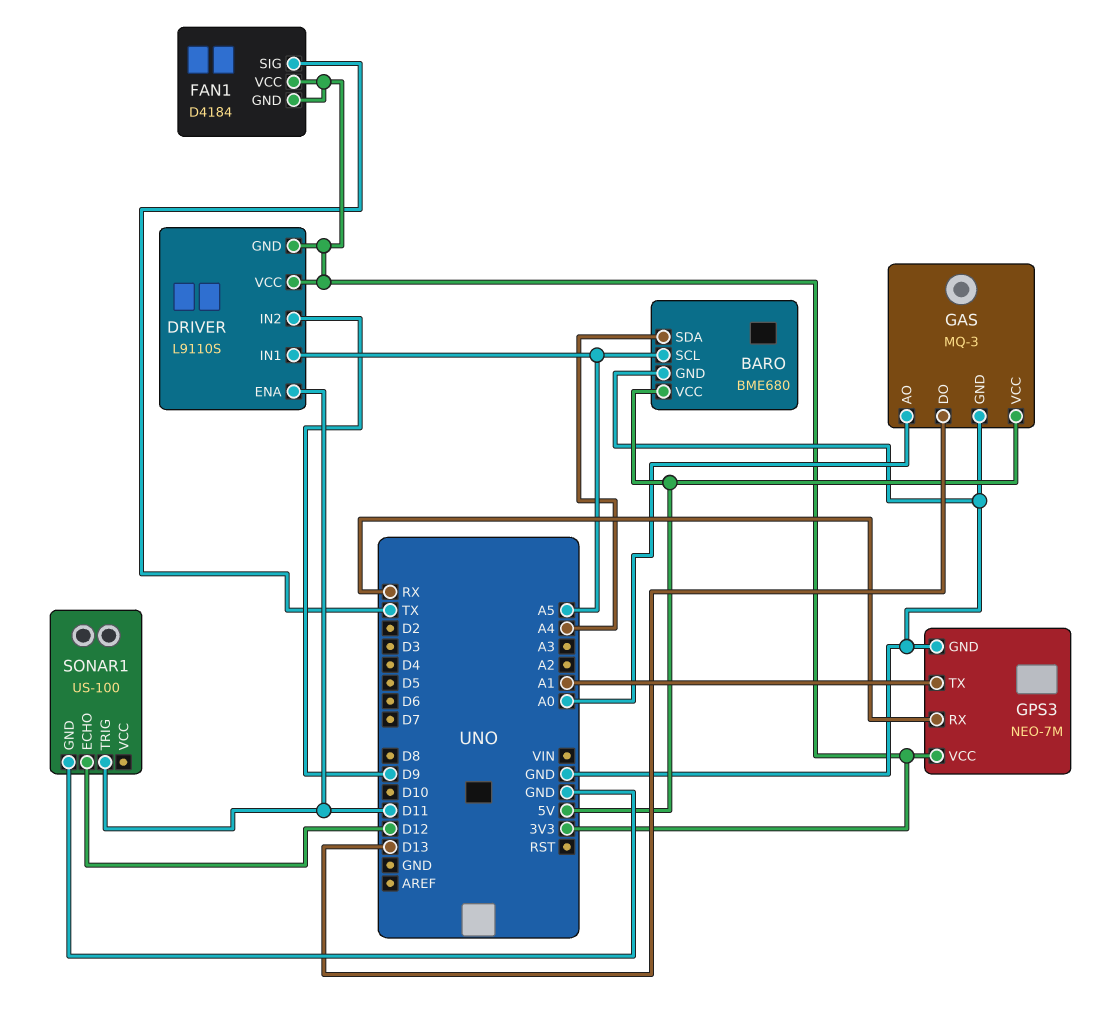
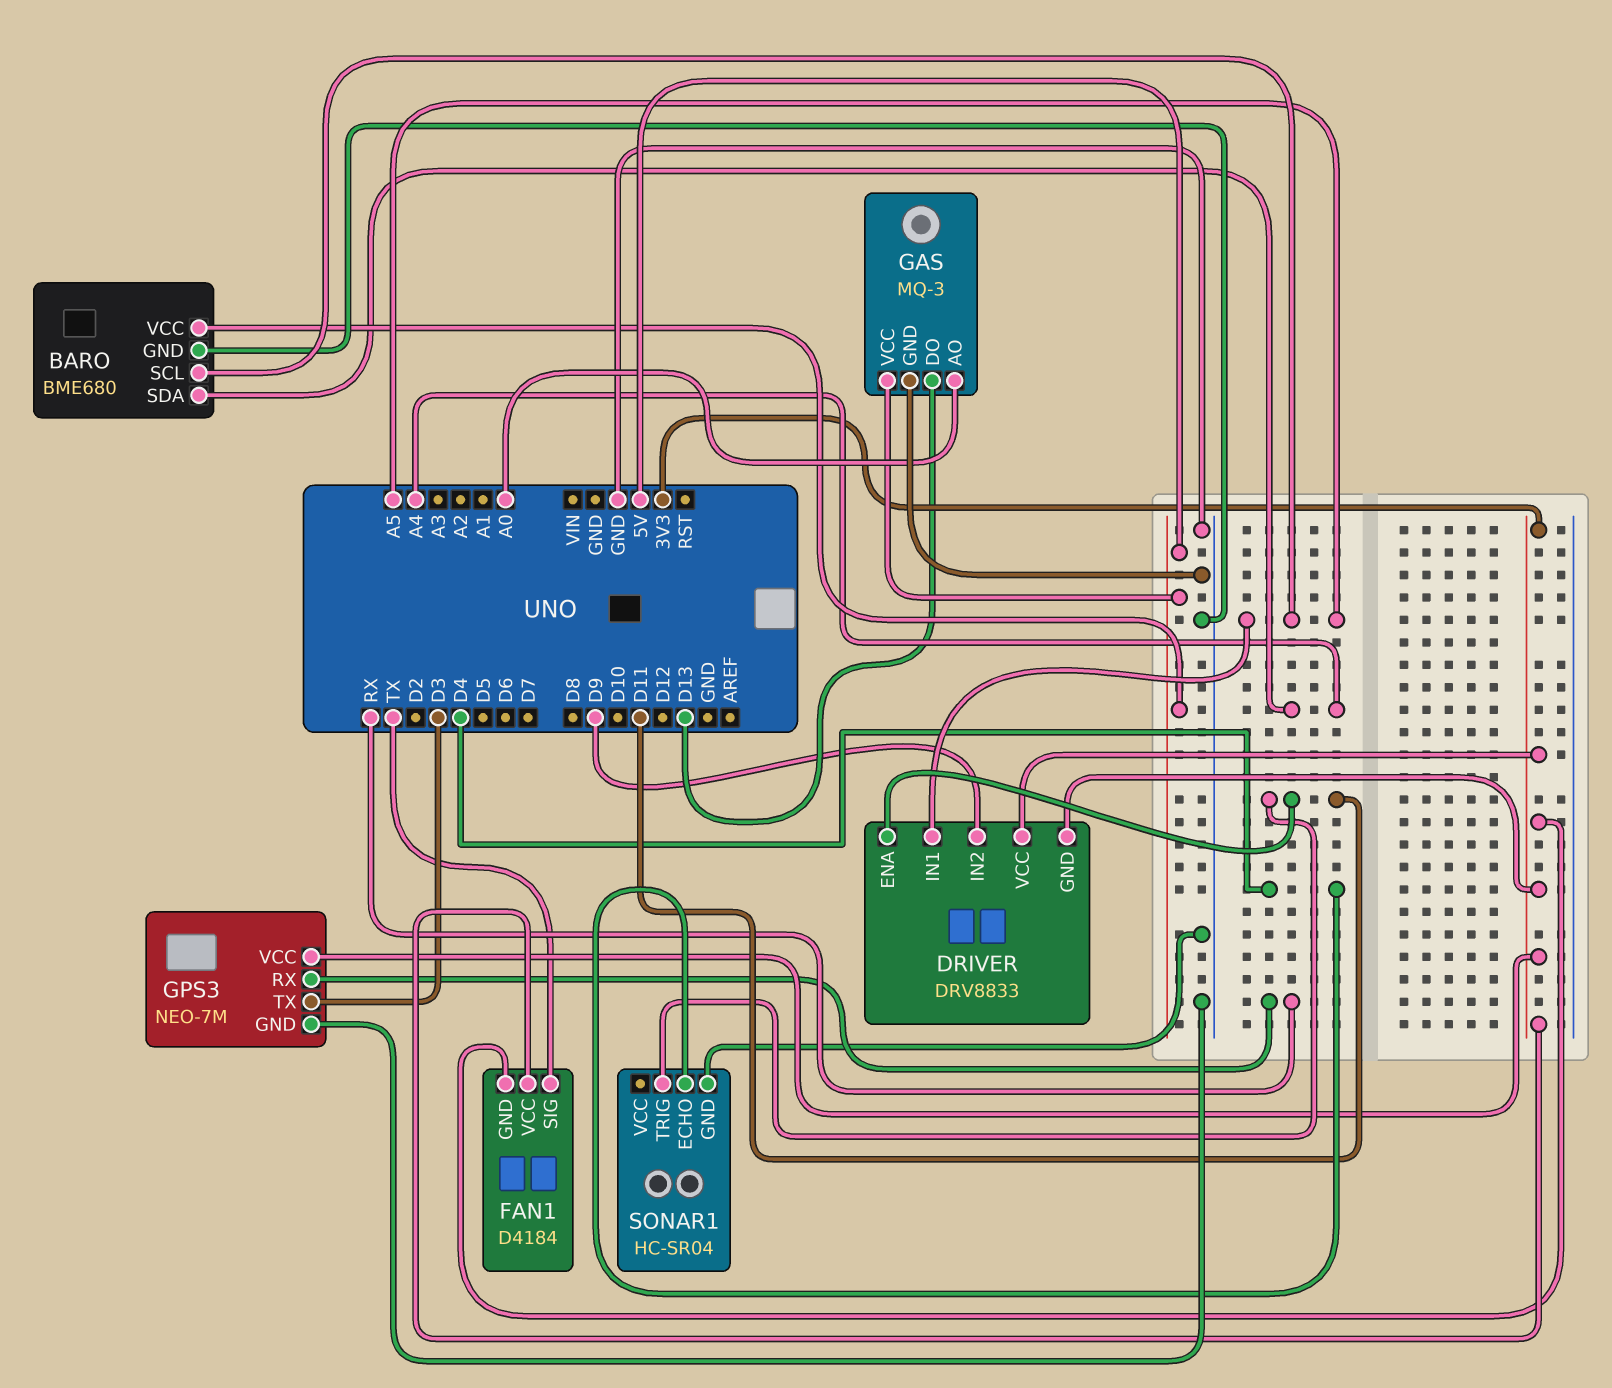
DRIVER: L9110S -> DRV8833
GPS3 pin TX: A1 -> D3
SONAR1: US-100 -> HC-SR04
SONAR1 pin ECHO: D12 -> D4

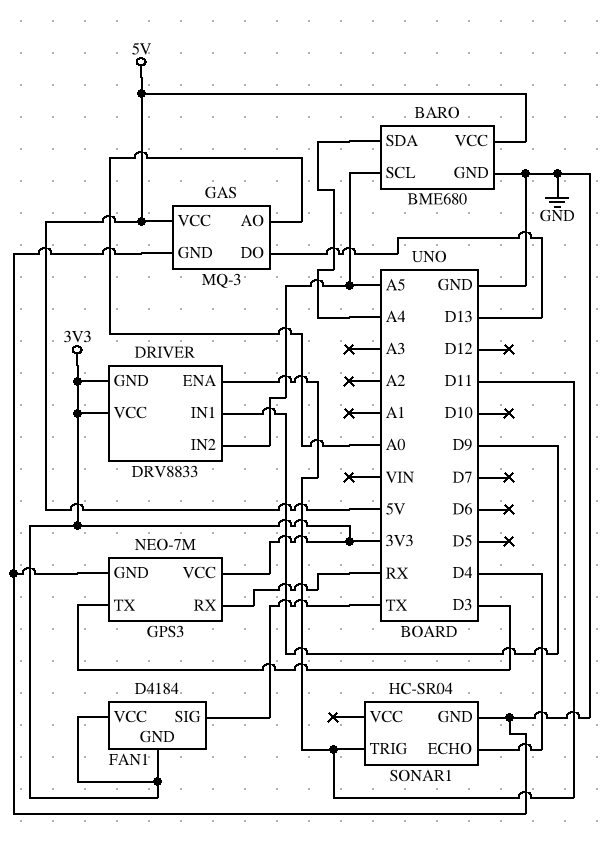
DRIVER pin IN1: A5 -> D9
DRIVER pin IN2: D9 -> A5

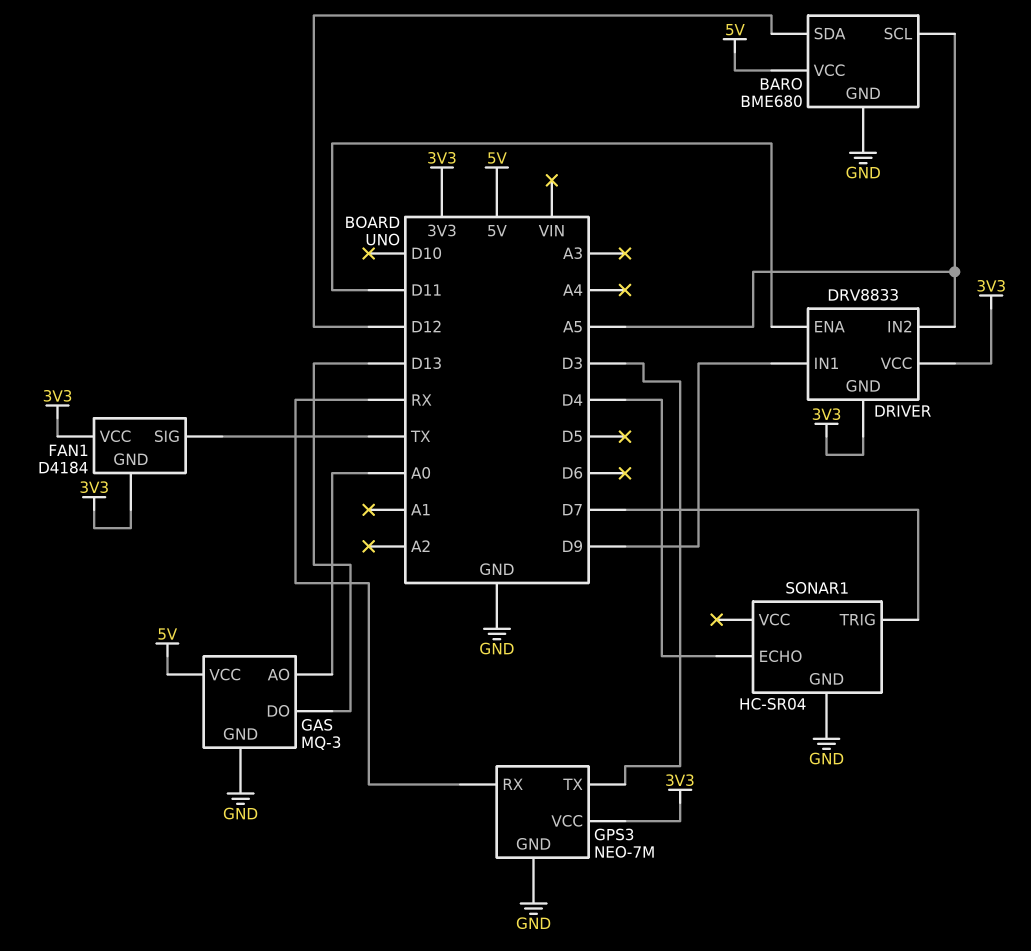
BARO pin SDA: A4 -> D12
SONAR1 pin TRIG: D11 -> D7

